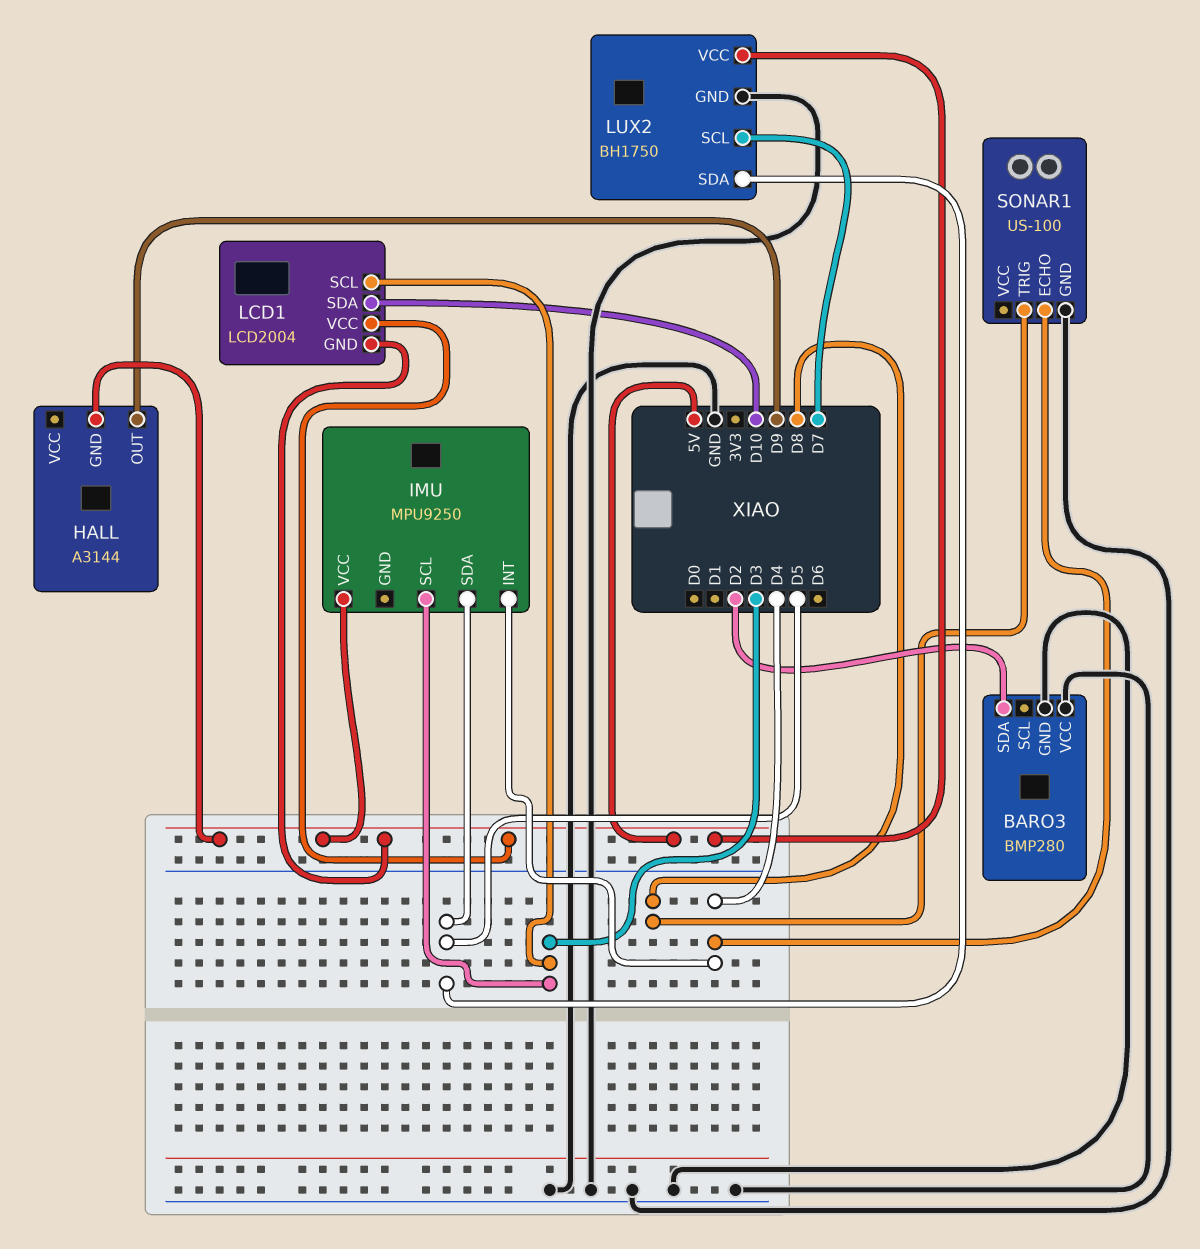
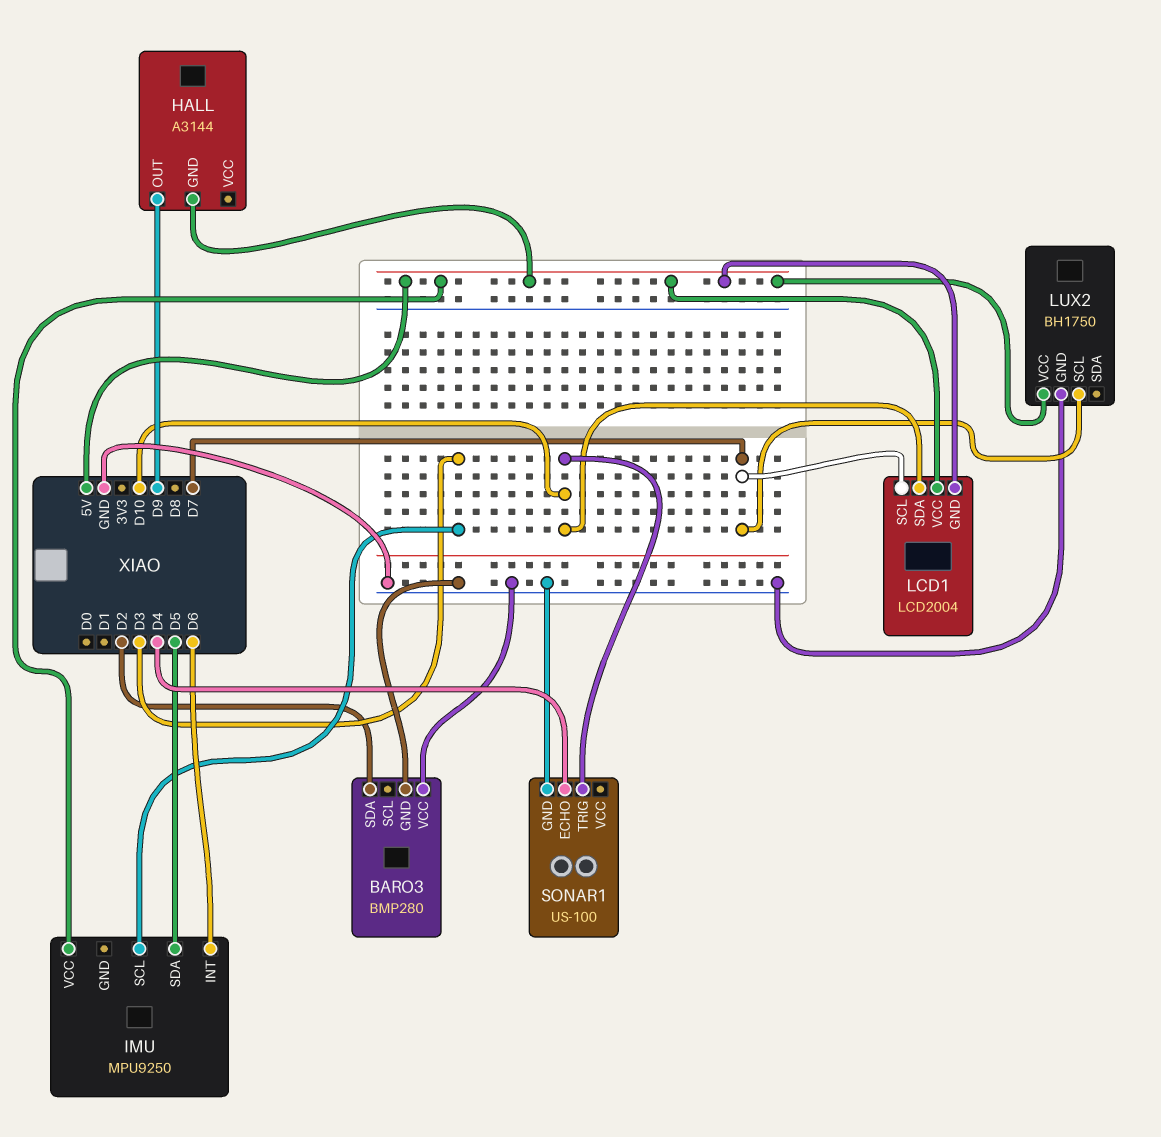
IMU pin INT: D4 -> D6
LCD1 pin SCL: D3 -> D7
LUX2 pin SDA: D5 -> none
SONAR1 pin TRIG: D8 -> D10

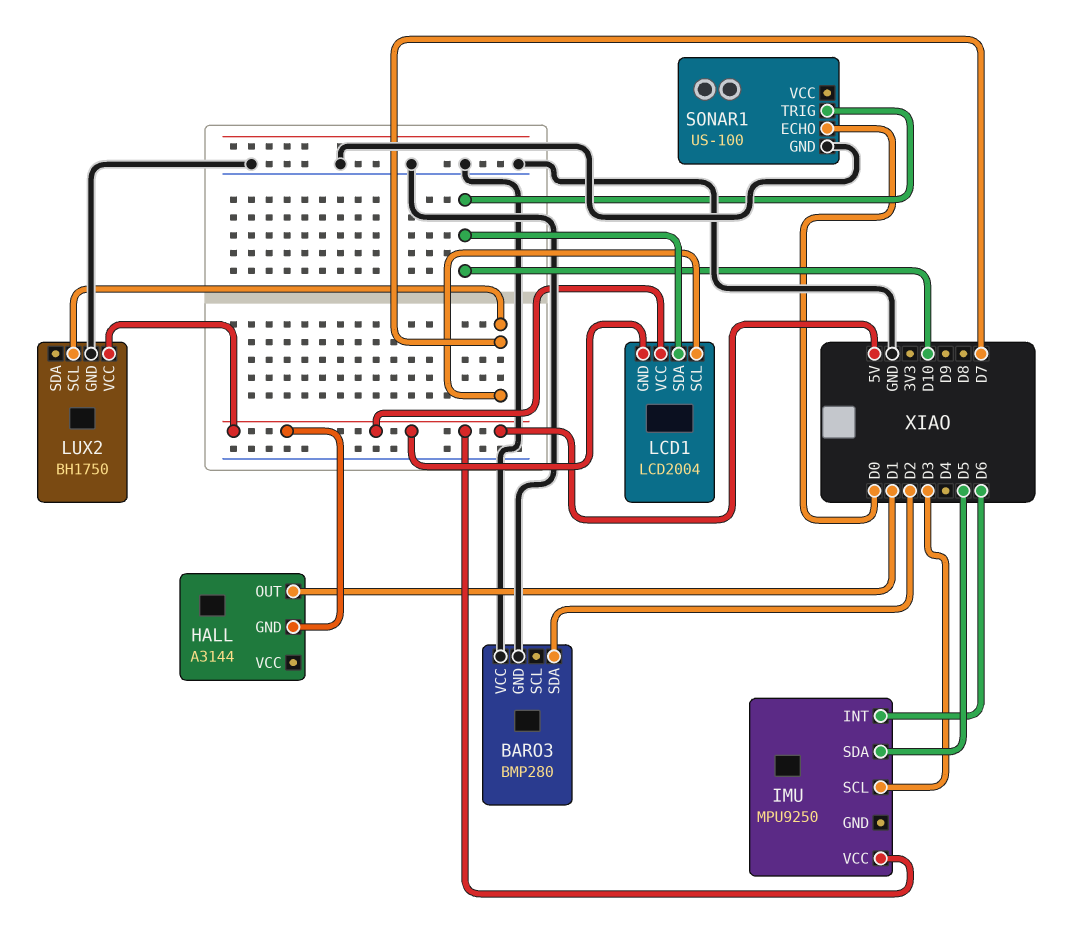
HALL pin OUT: D9 -> D1
SONAR1 pin ECHO: D4 -> D0

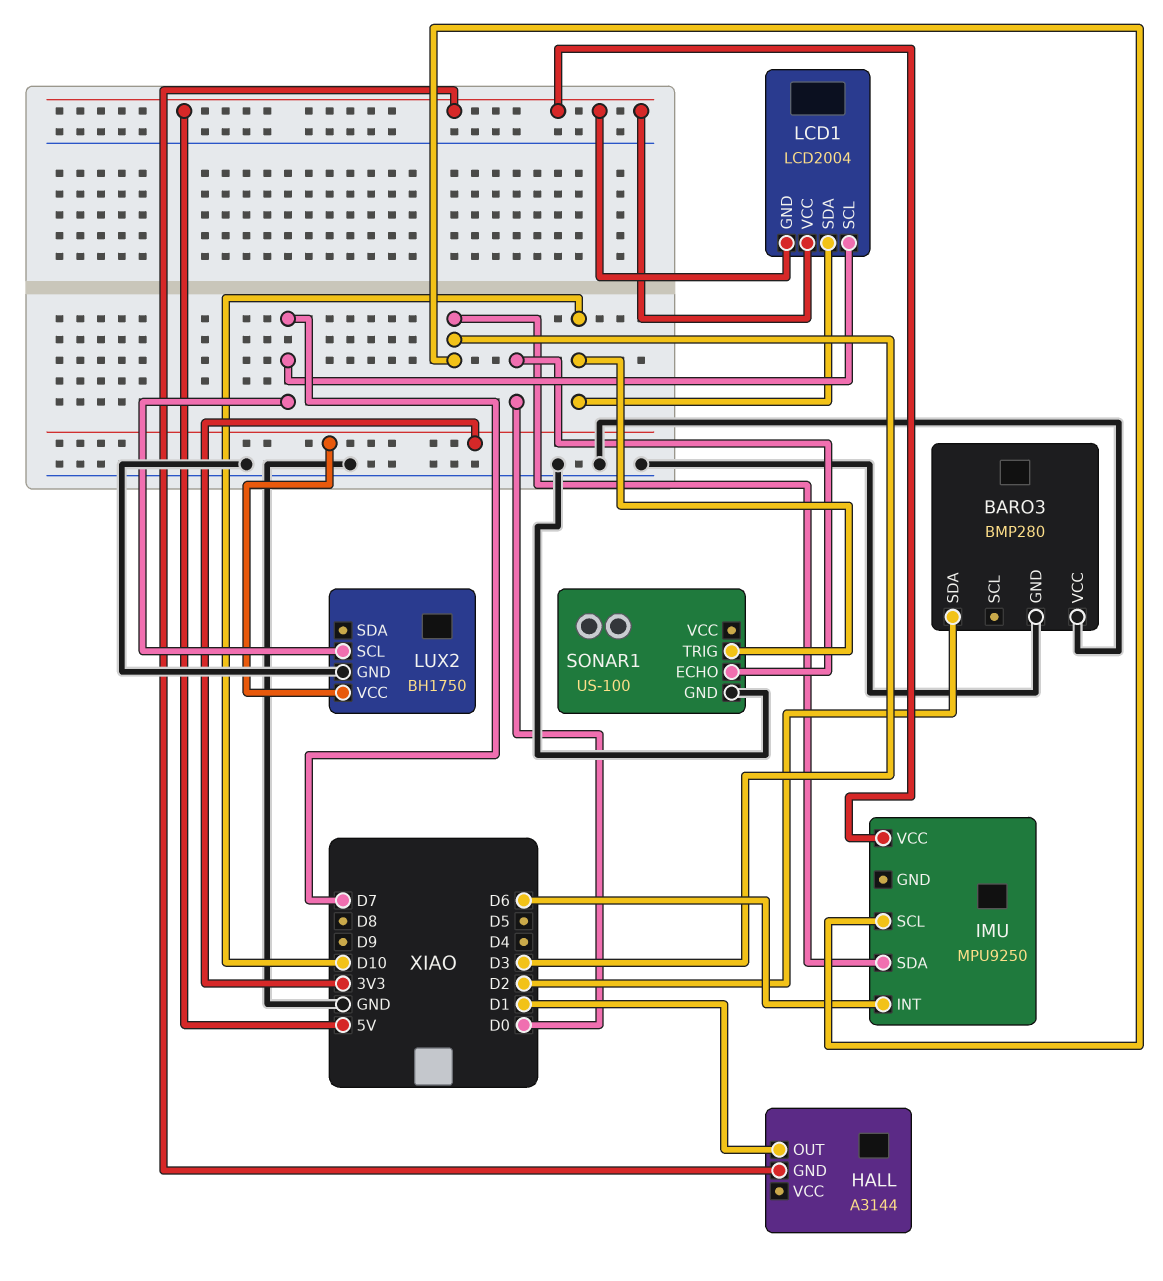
IMU pin SDA: D5 -> D3
LUX2 pin VCC: 5V -> 3V3

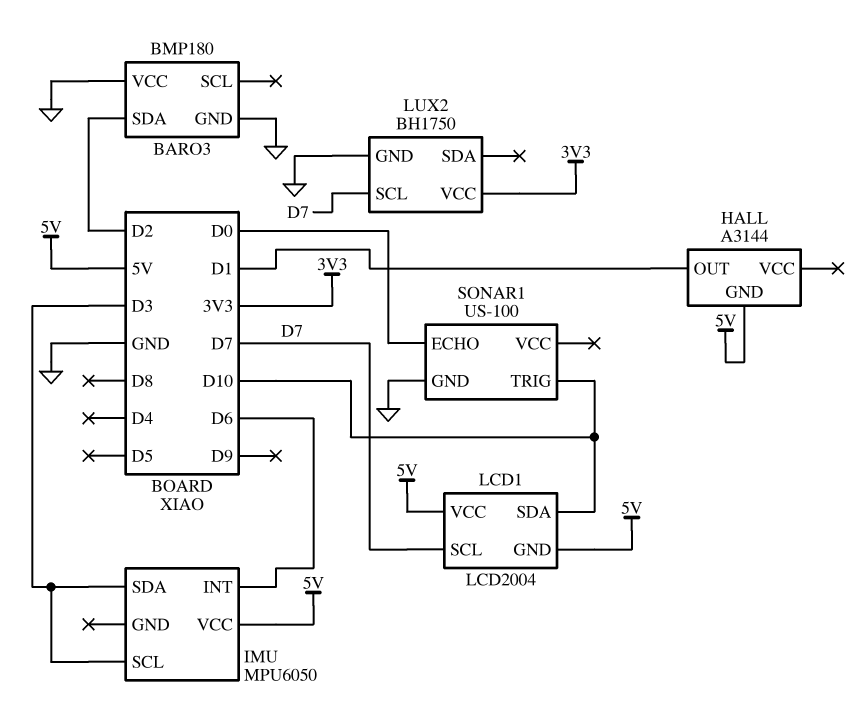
BARO3: BMP280 -> BMP180
IMU: MPU9250 -> MPU6050

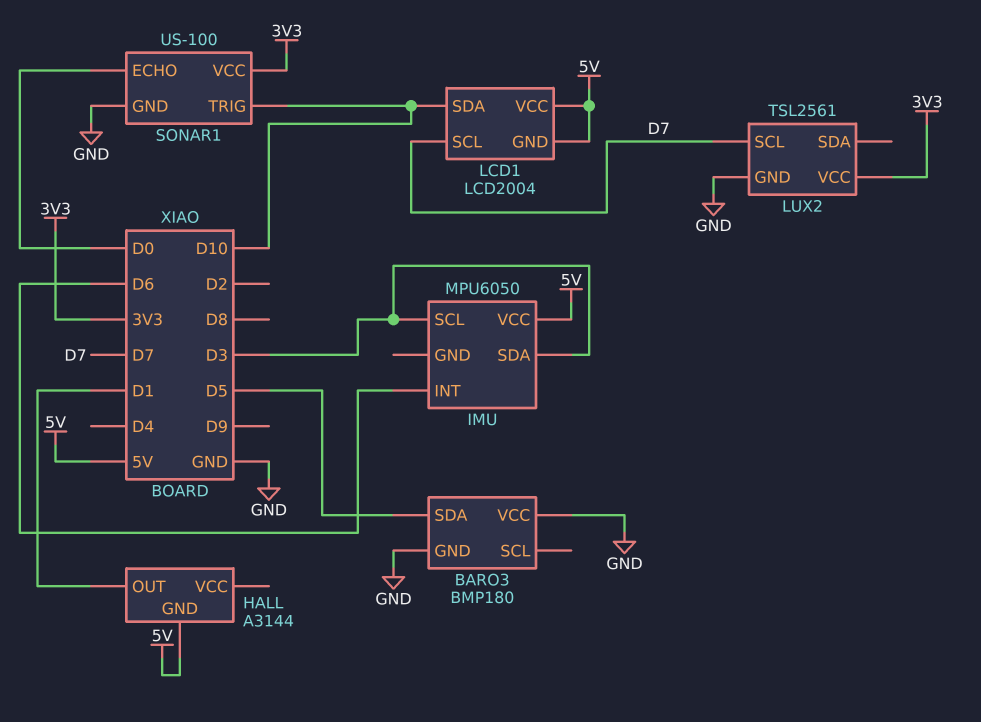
BARO3 pin SDA: D2 -> D5
LUX2: BH1750 -> TSL2561
SONAR1 pin VCC: none -> 3V3

